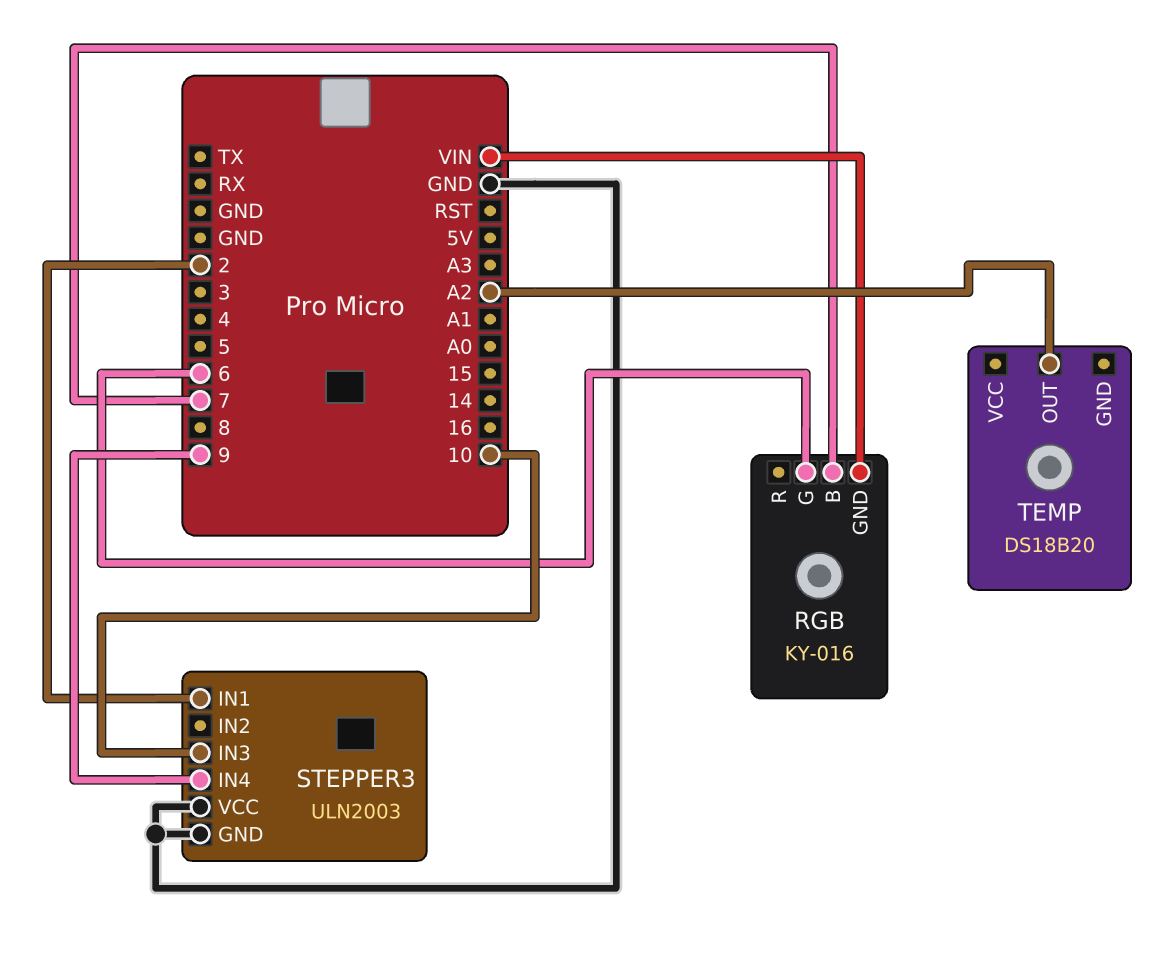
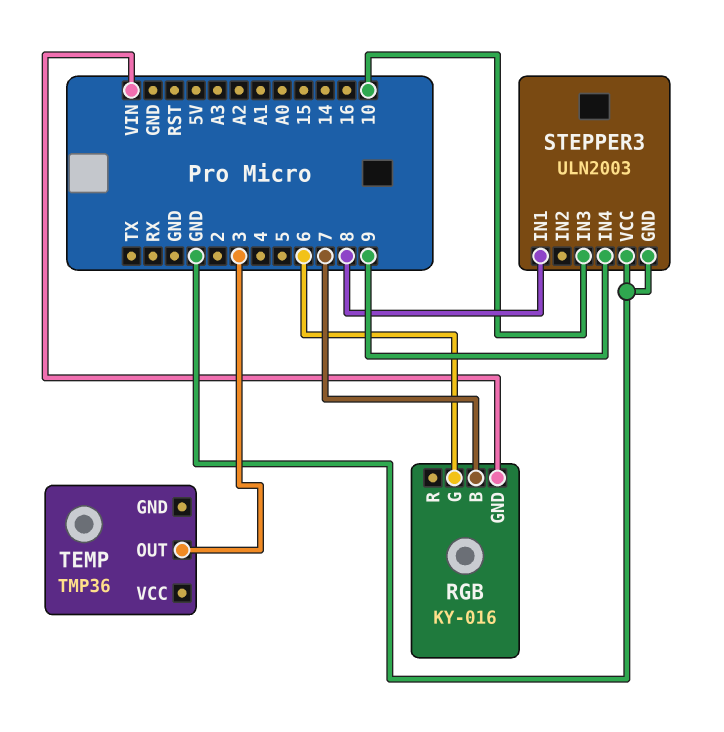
STEPPER3 pin IN1: 2 -> 8
TEMP: DS18B20 -> TMP36
TEMP pin OUT: A2 -> 3

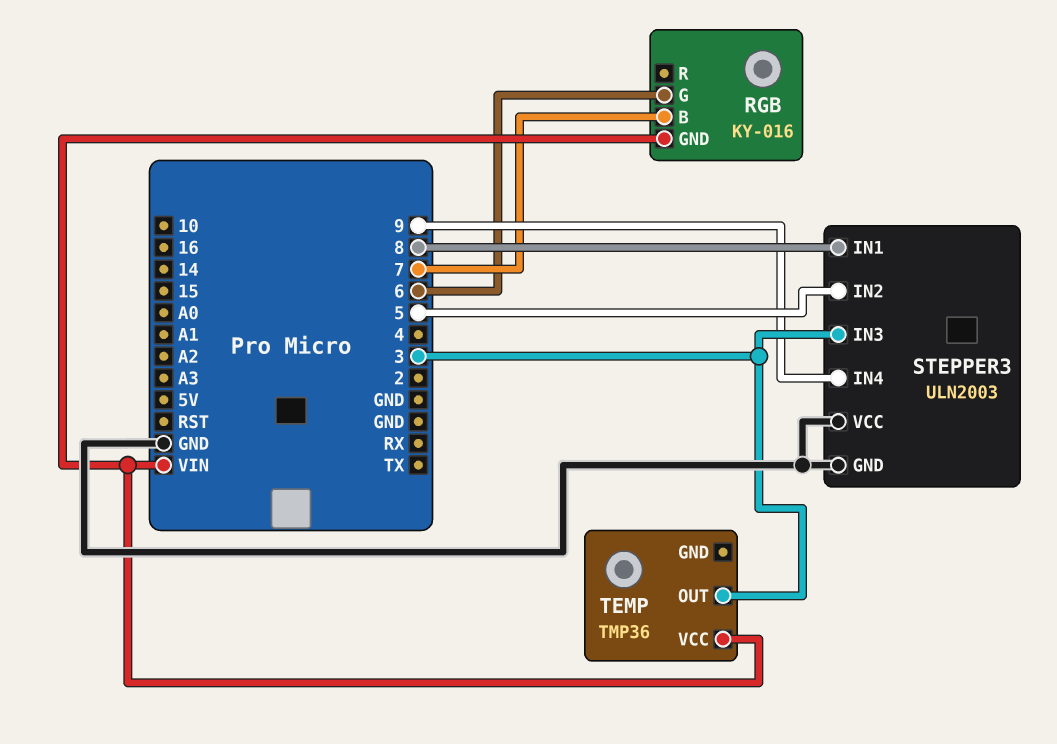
STEPPER3 pin IN2: none -> 5
STEPPER3 pin IN3: 10 -> 3
TEMP pin VCC: none -> VIN

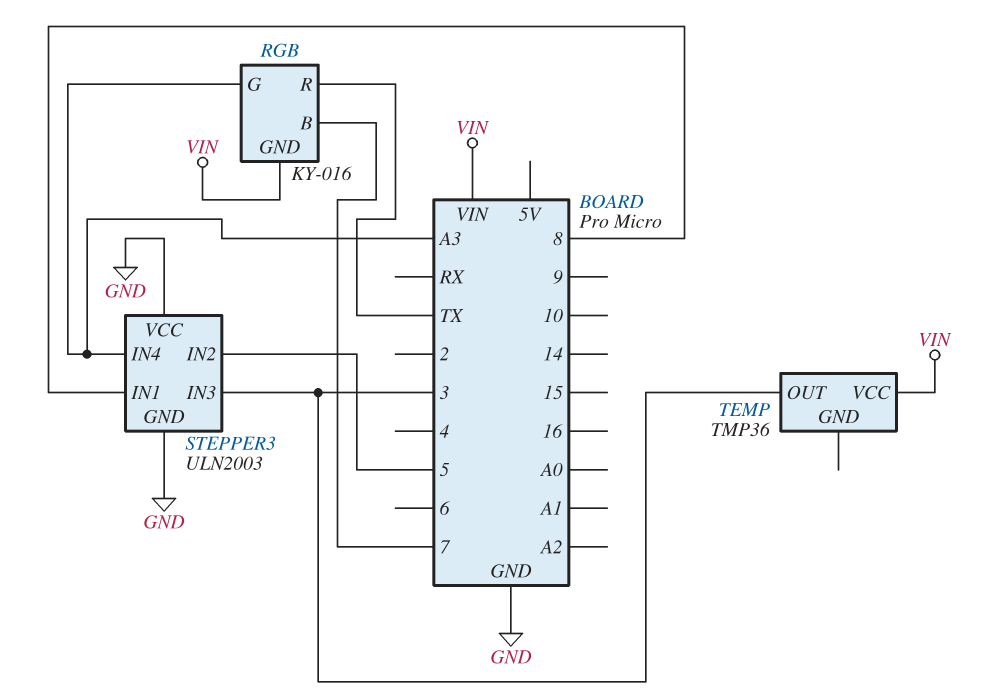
RGB pin G: 6 -> A3
RGB pin R: none -> TX
STEPPER3 pin IN4: 9 -> A3

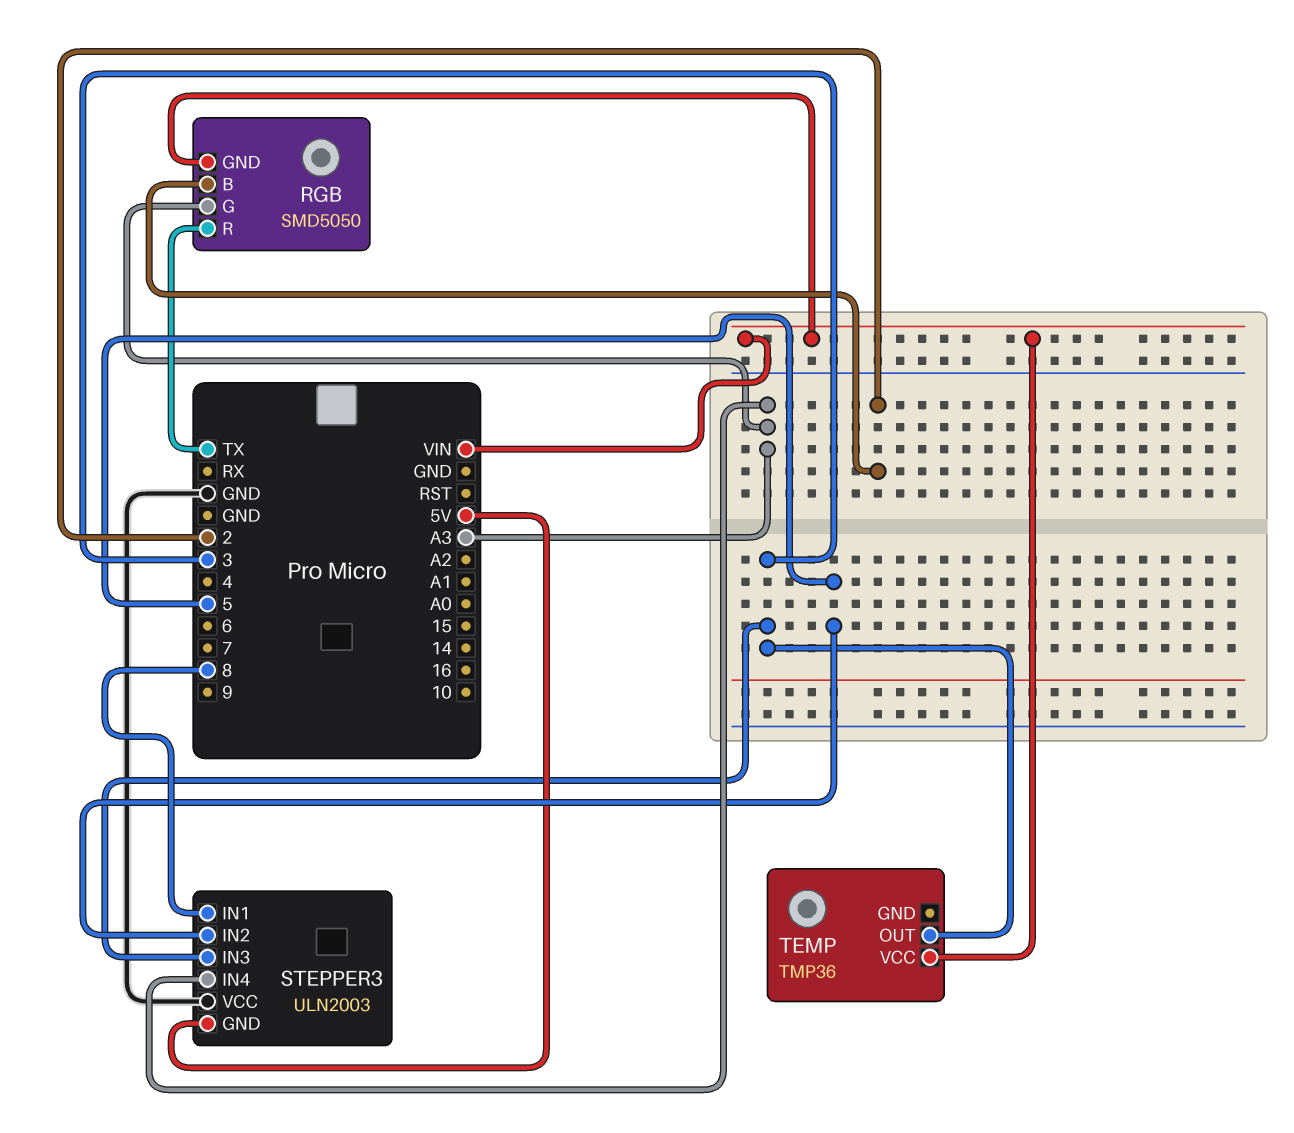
RGB: KY-016 -> SMD5050
RGB pin B: 7 -> 2
STEPPER3 pin GND: GND -> 5V

